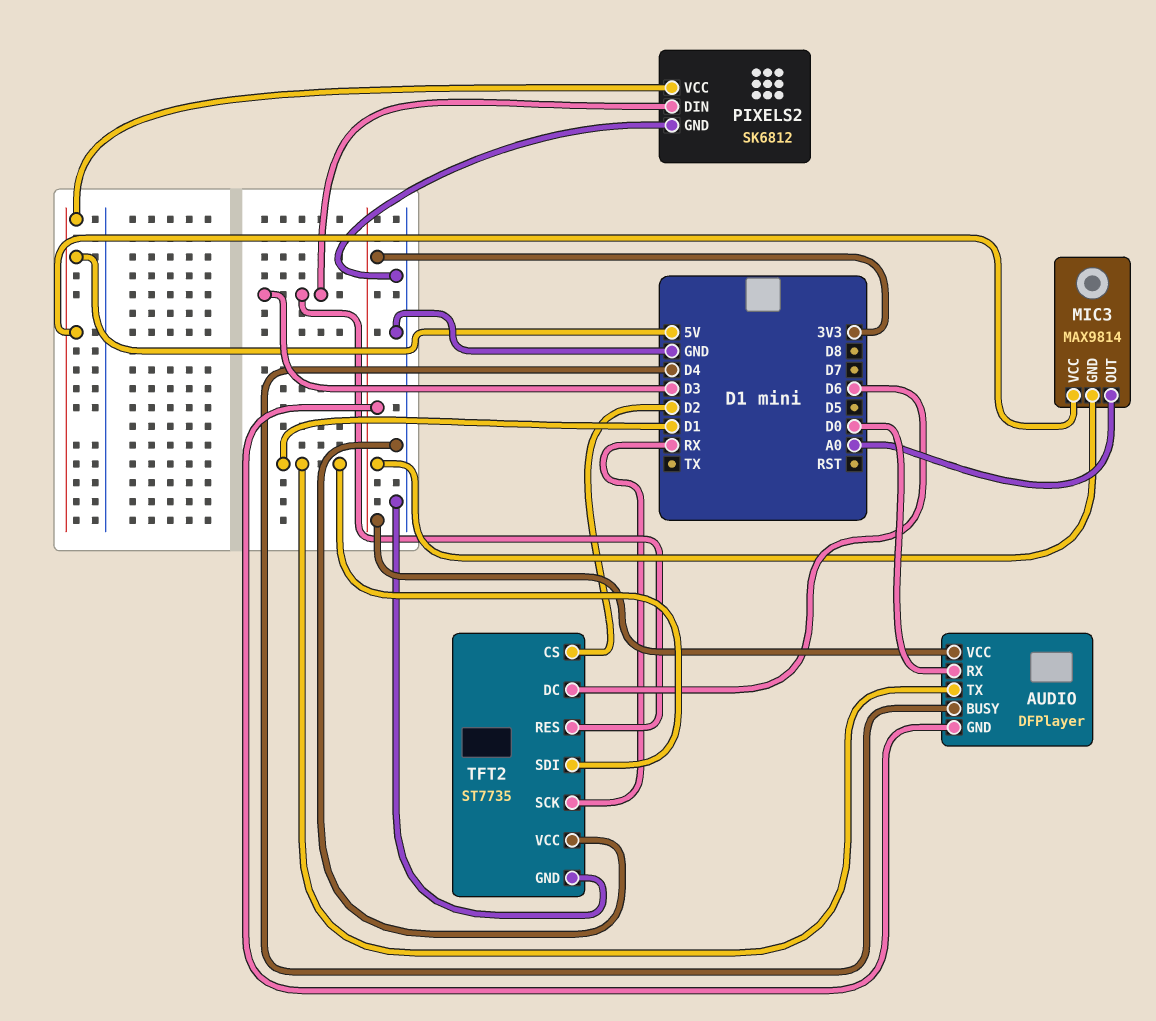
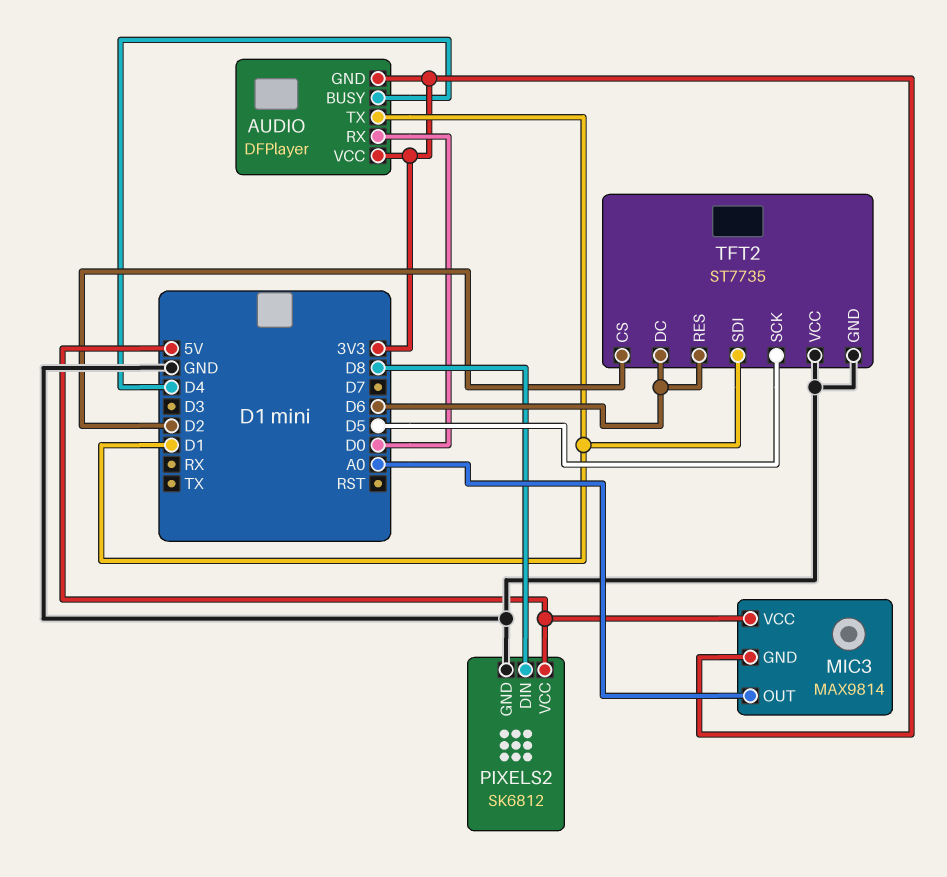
PIXELS2 pin DIN: D3 -> D8
TFT2 pin RES: D3 -> D6
TFT2 pin SCK: RX -> D5

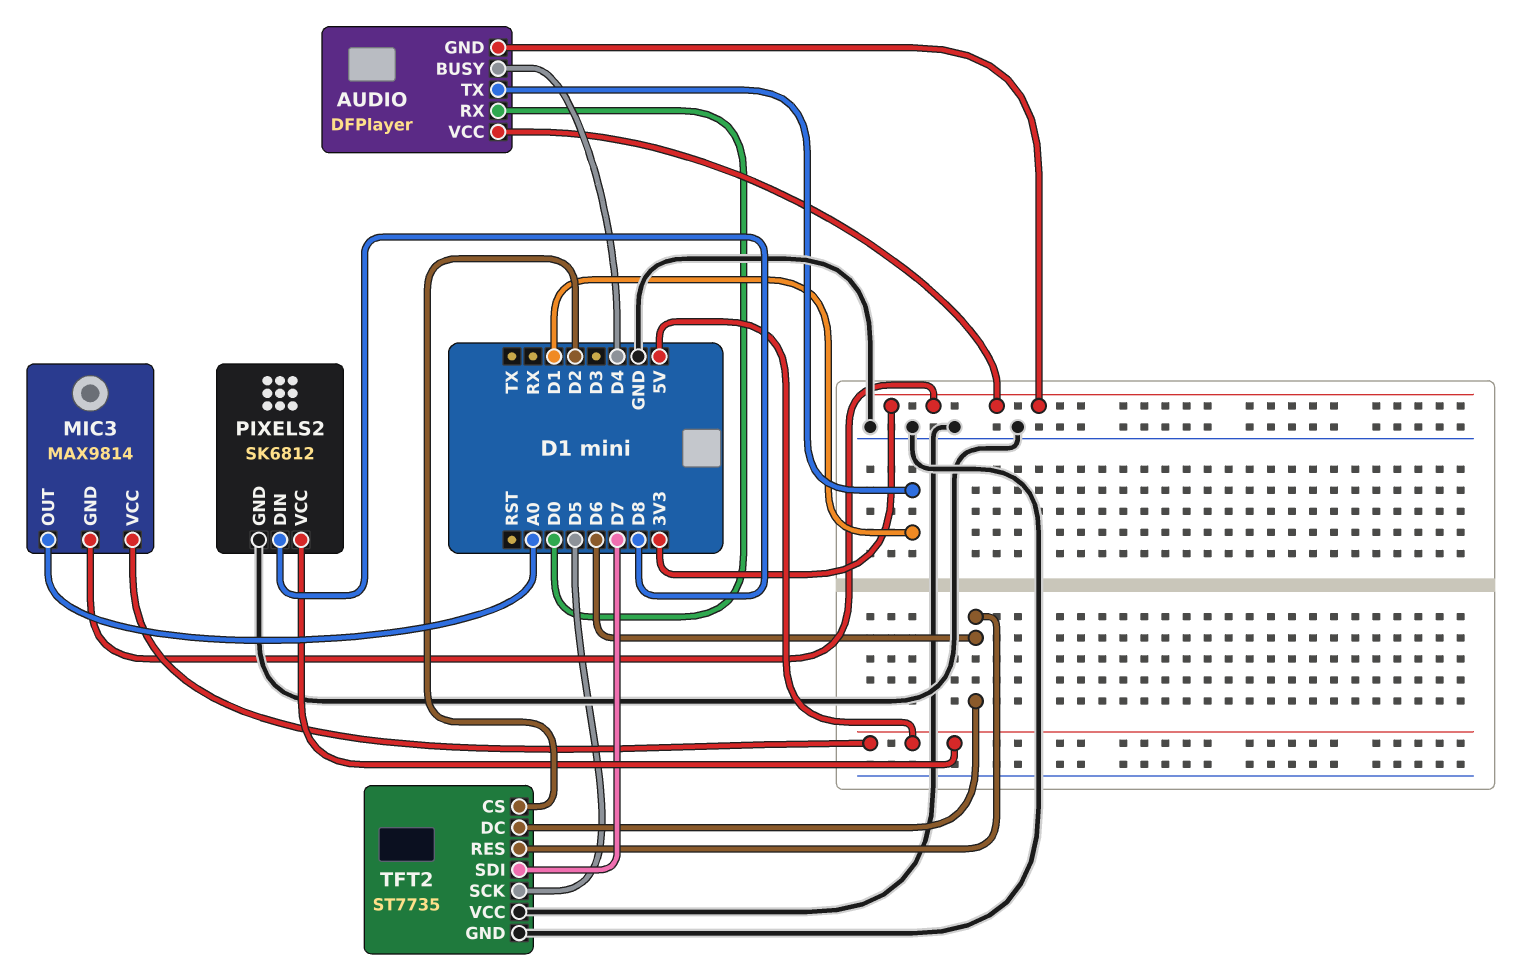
TFT2 pin SDI: D1 -> D7

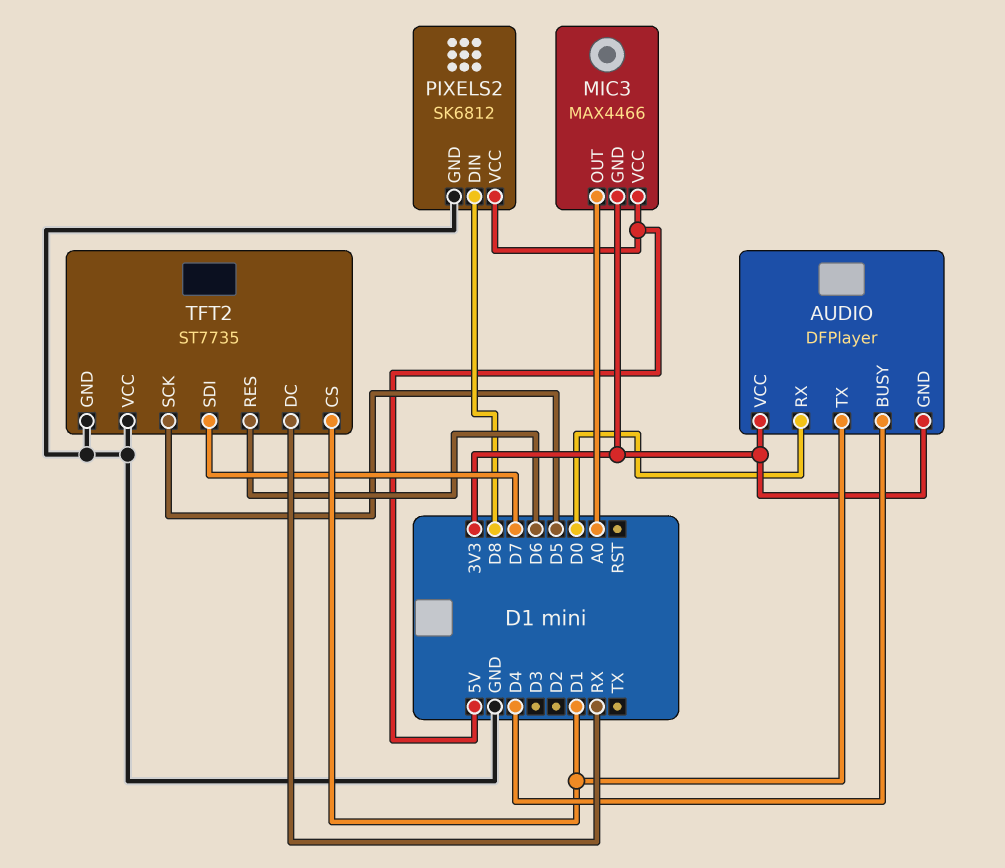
MIC3: MAX9814 -> MAX4466
TFT2 pin CS: D2 -> D1
TFT2 pin DC: D6 -> RX

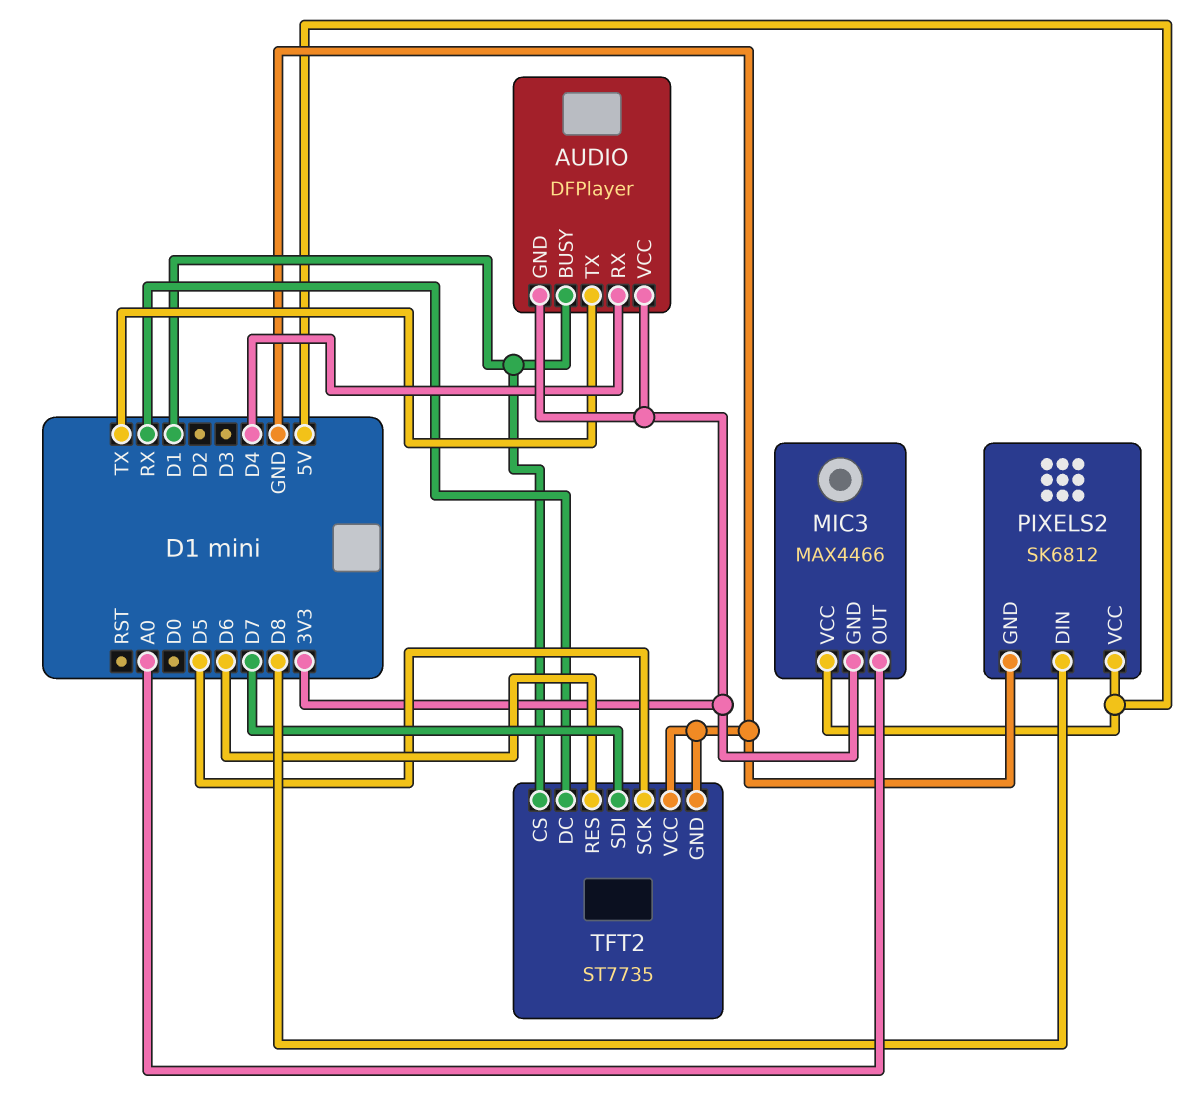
AUDIO pin BUSY: D4 -> D1
AUDIO pin RX: D0 -> D4
AUDIO pin TX: D1 -> TX

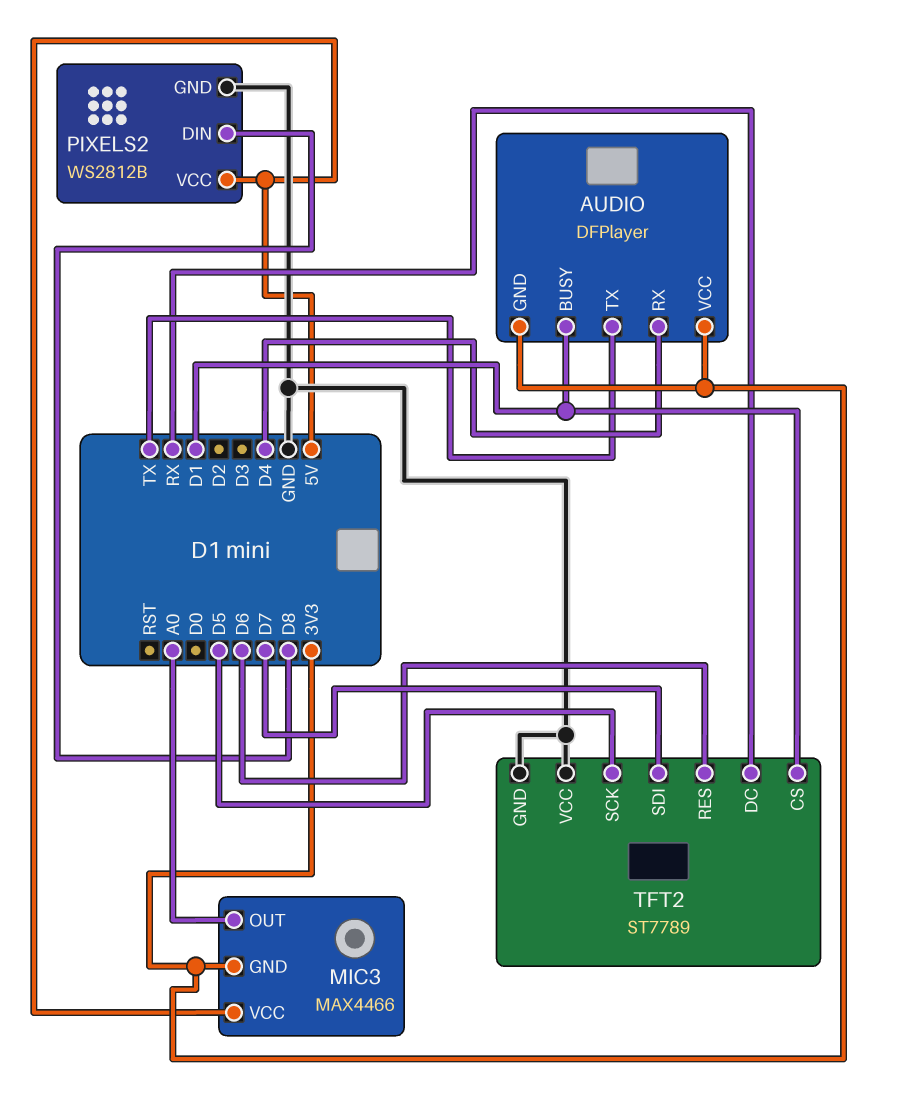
PIXELS2: SK6812 -> WS2812B
TFT2: ST7735 -> ST7789

